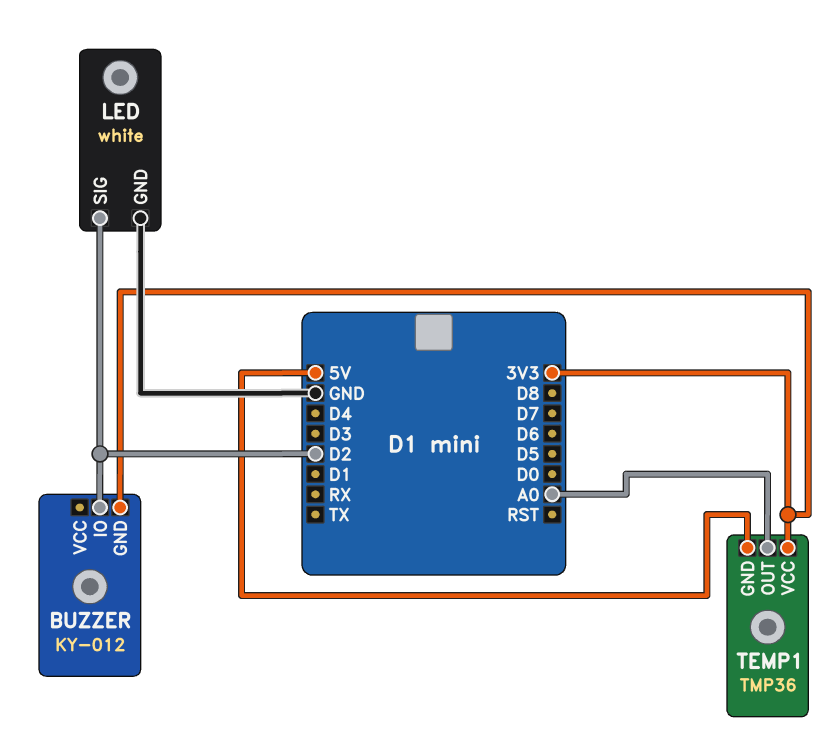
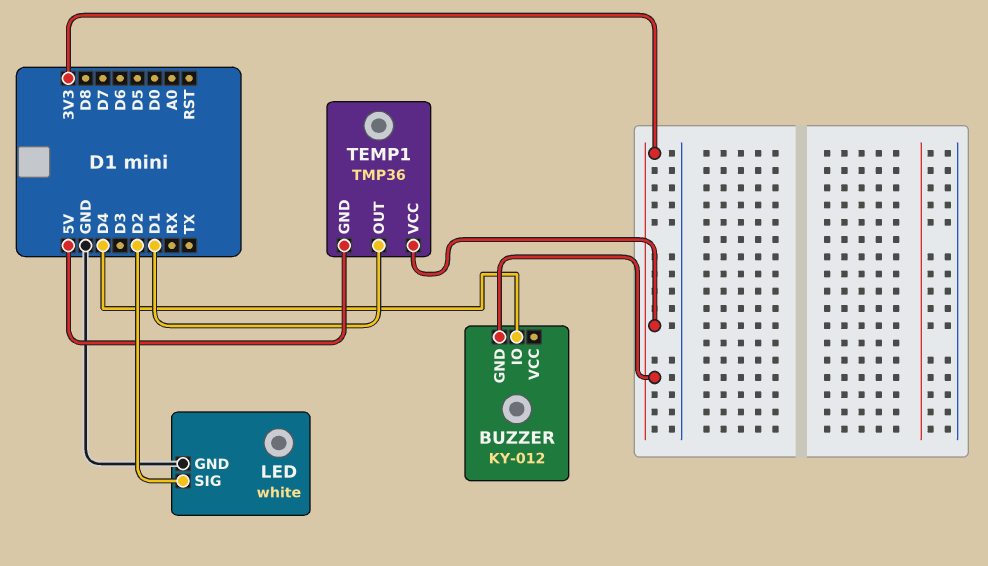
BUZZER pin IO: D2 -> D4
TEMP1 pin OUT: A0 -> D1

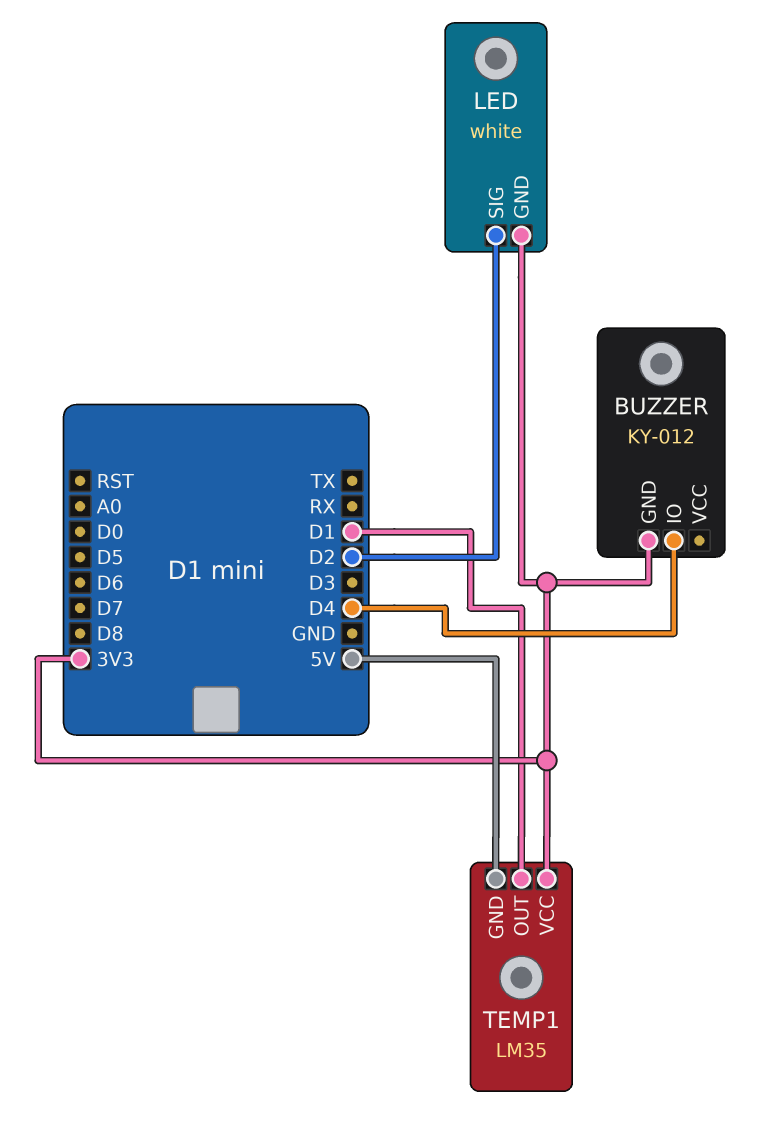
LED pin GND: GND -> 3V3
TEMP1: TMP36 -> LM35

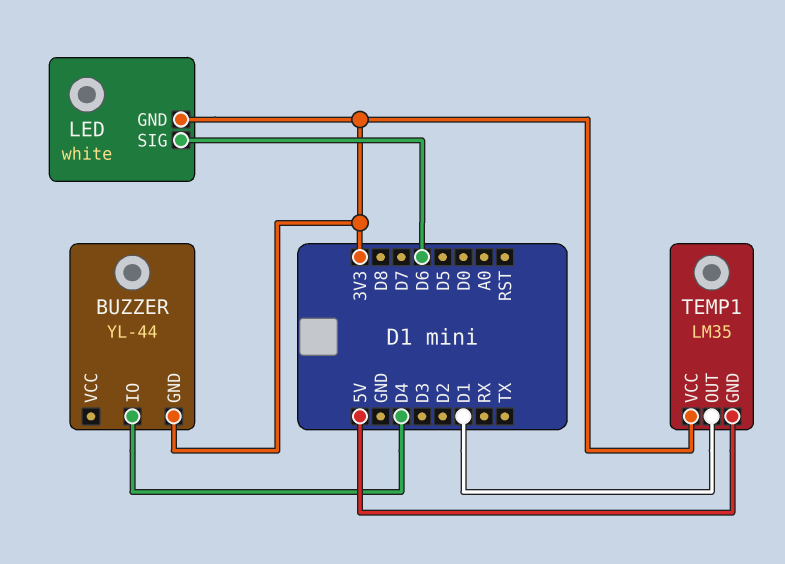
BUZZER: KY-012 -> YL-44
LED pin SIG: D2 -> D6

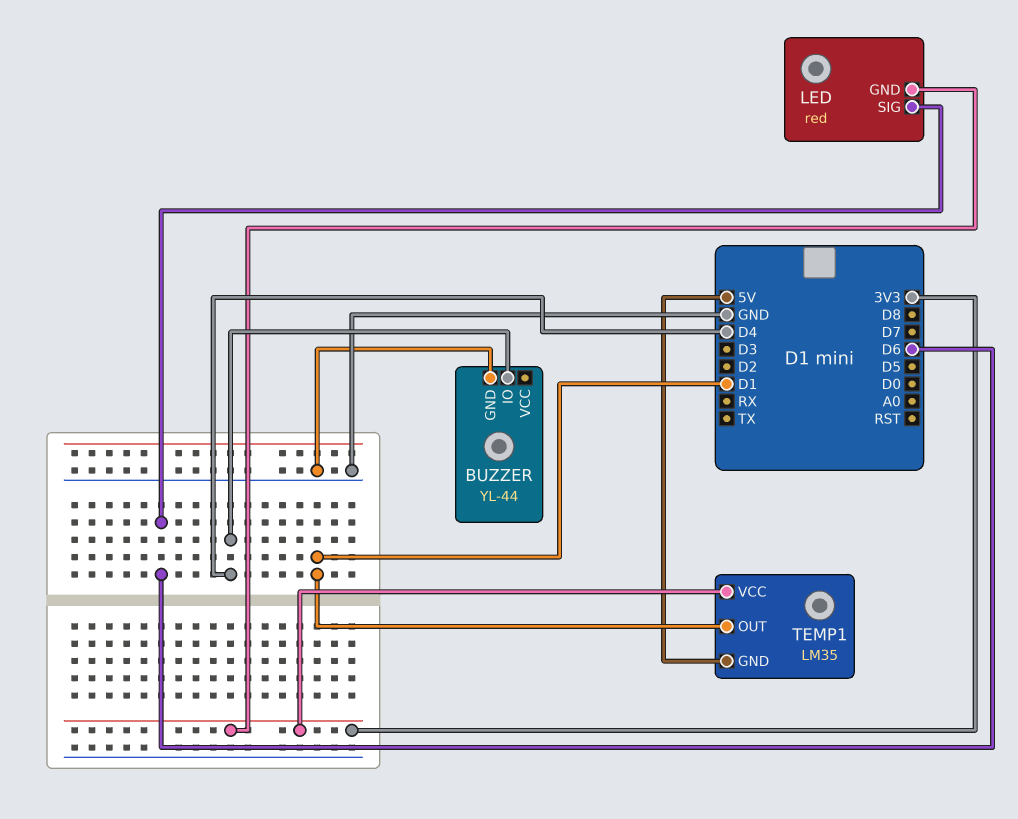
BUZZER pin GND: 3V3 -> GND
LED: white -> red

